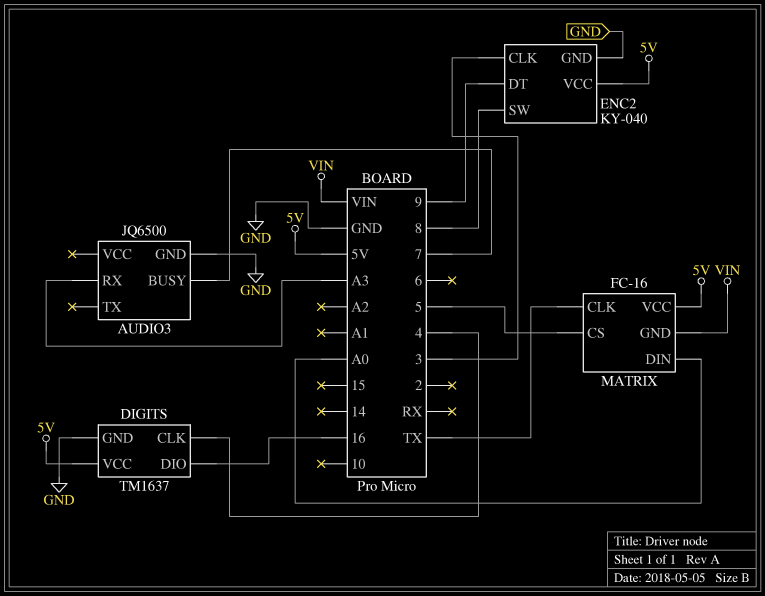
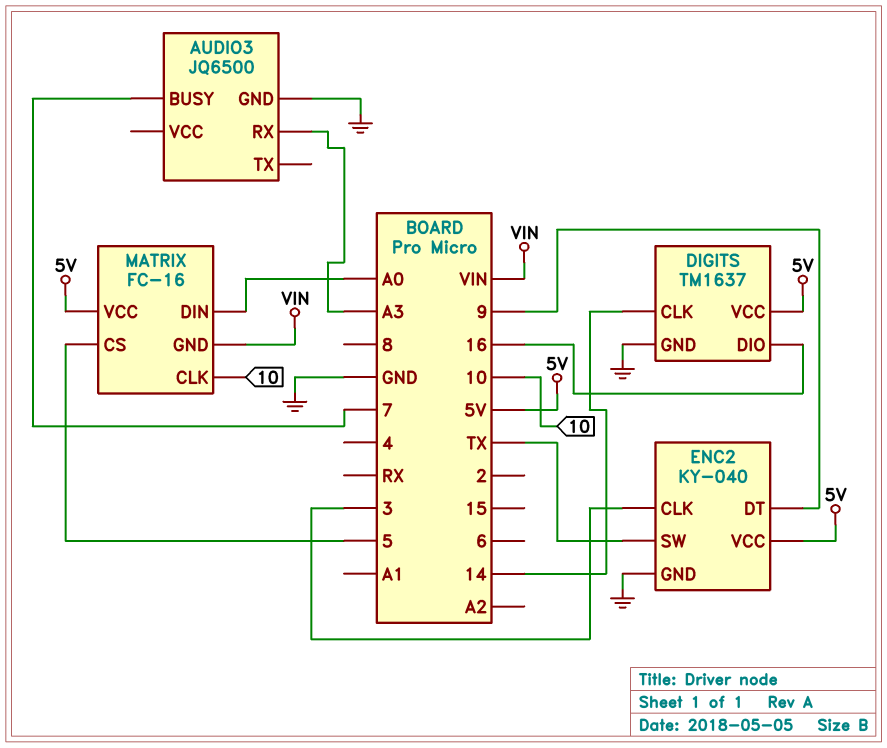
DIGITS pin CLK: 4 -> 14
ENC2 pin SW: 8 -> TX
MATRIX pin CLK: TX -> 10

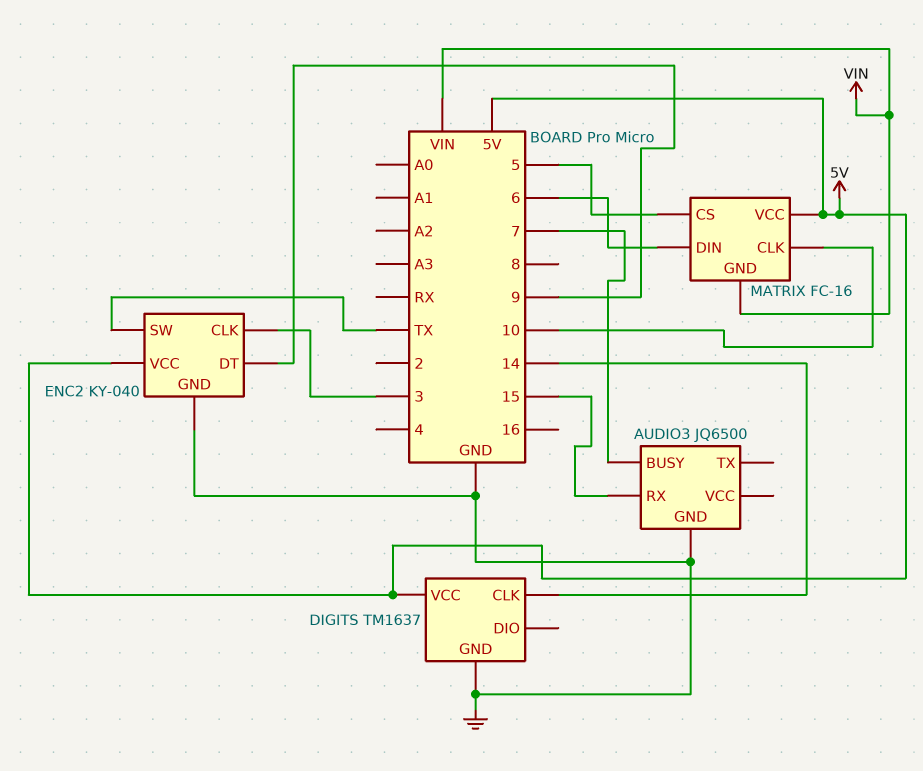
AUDIO3 pin RX: A3 -> 15
DIGITS pin DIO: 16 -> none
MATRIX pin DIN: A0 -> 6

